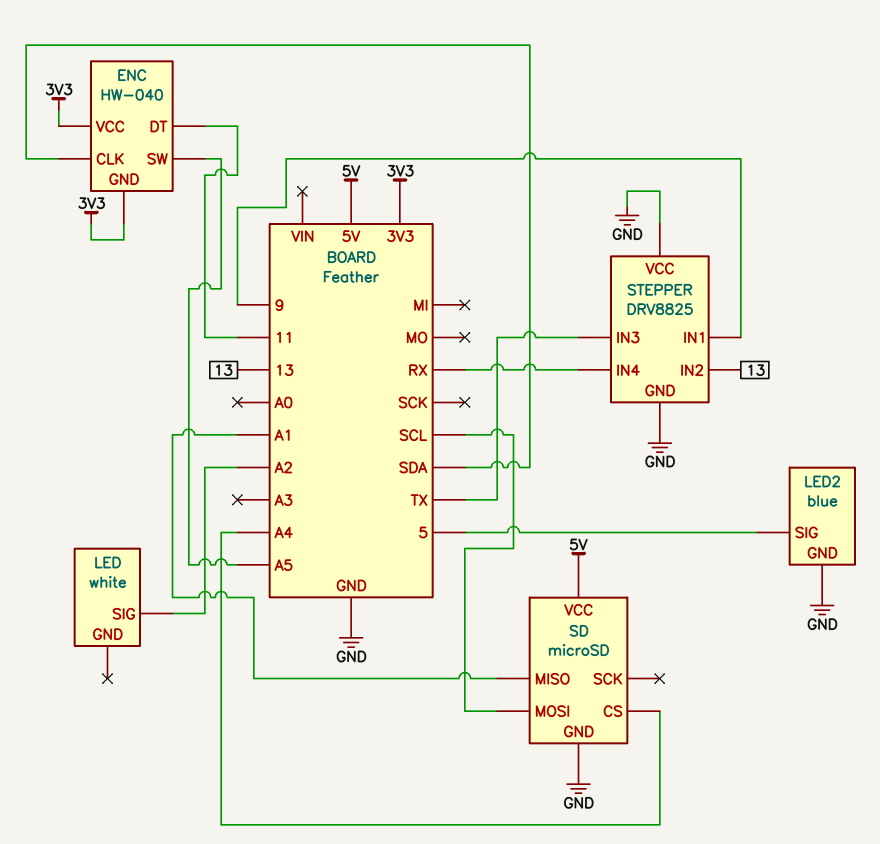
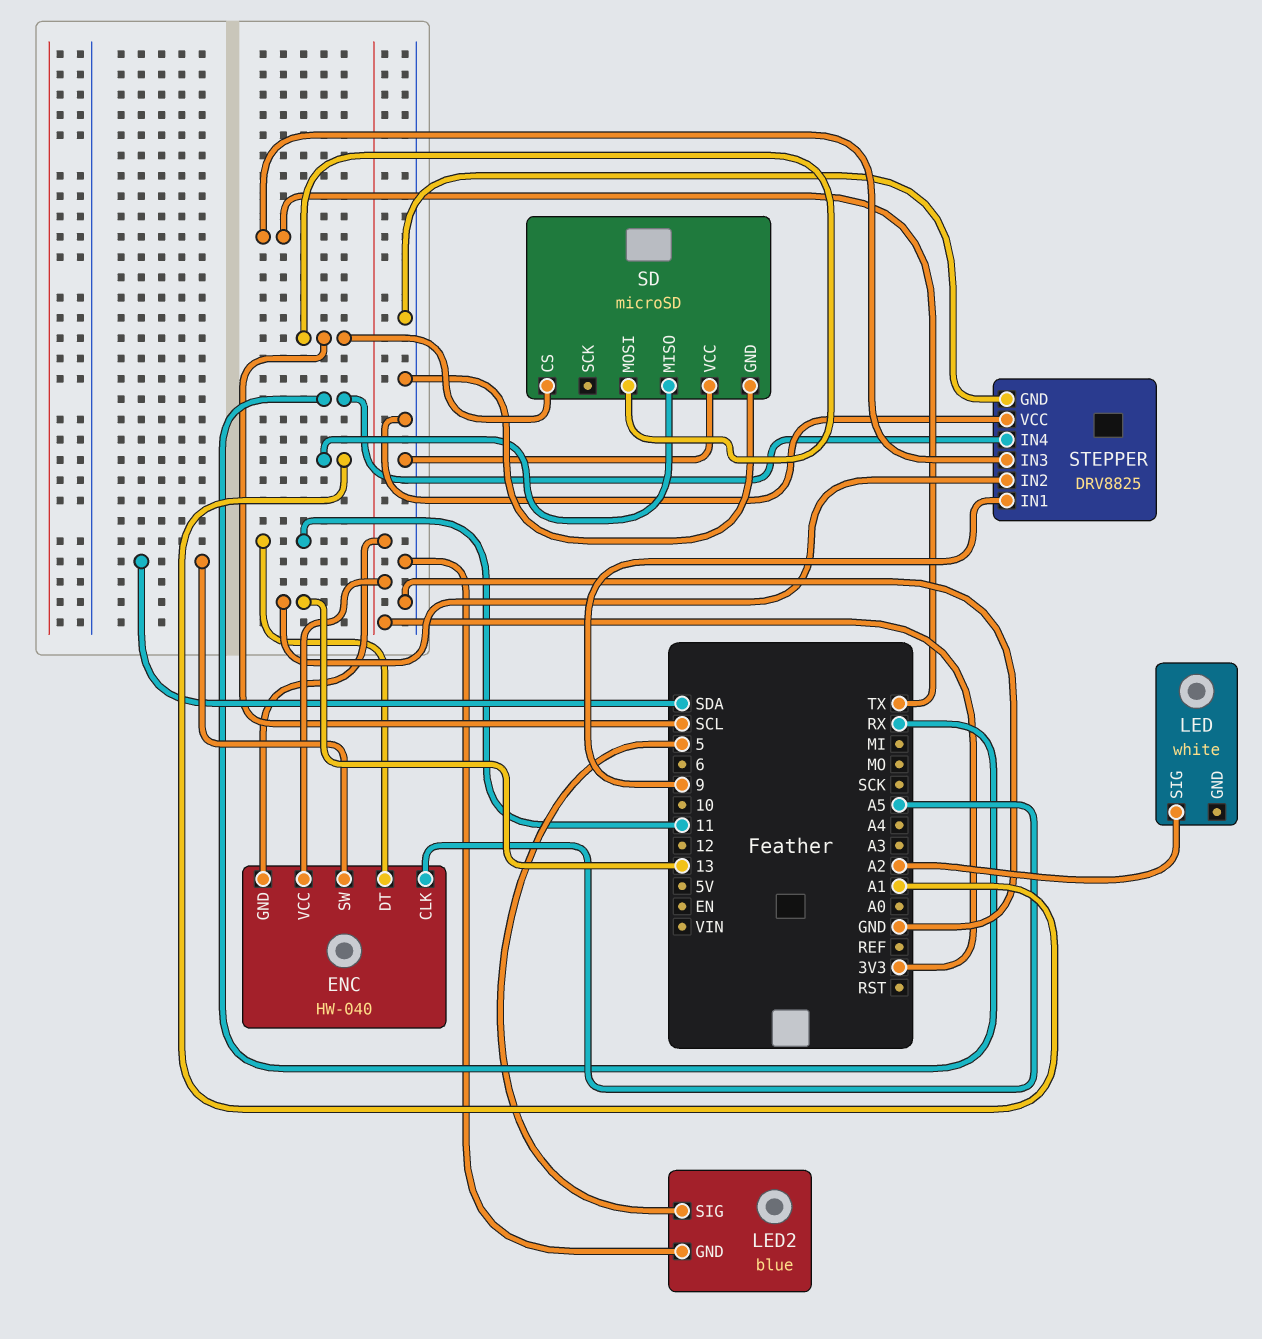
ENC pin CLK: SDA -> A5
ENC pin SW: A5 -> SDA
SD pin CS: A4 -> SCL
SD pin VCC: 5V -> GND

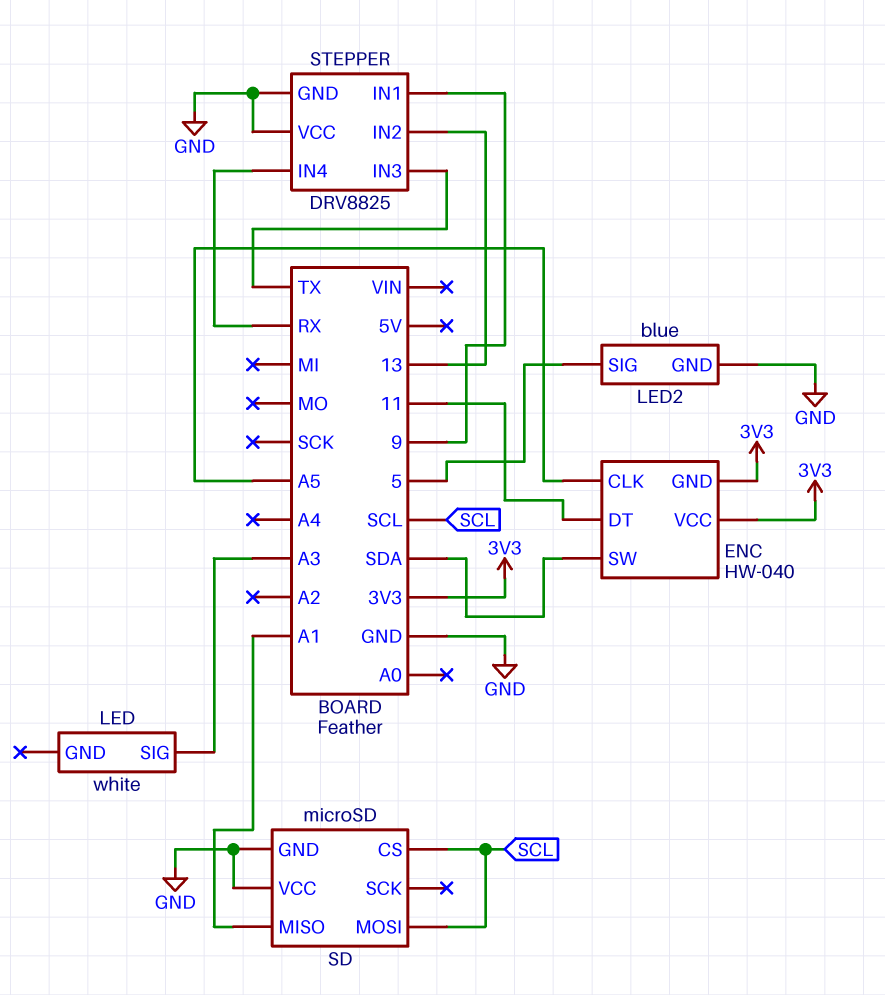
LED pin SIG: A2 -> A3

